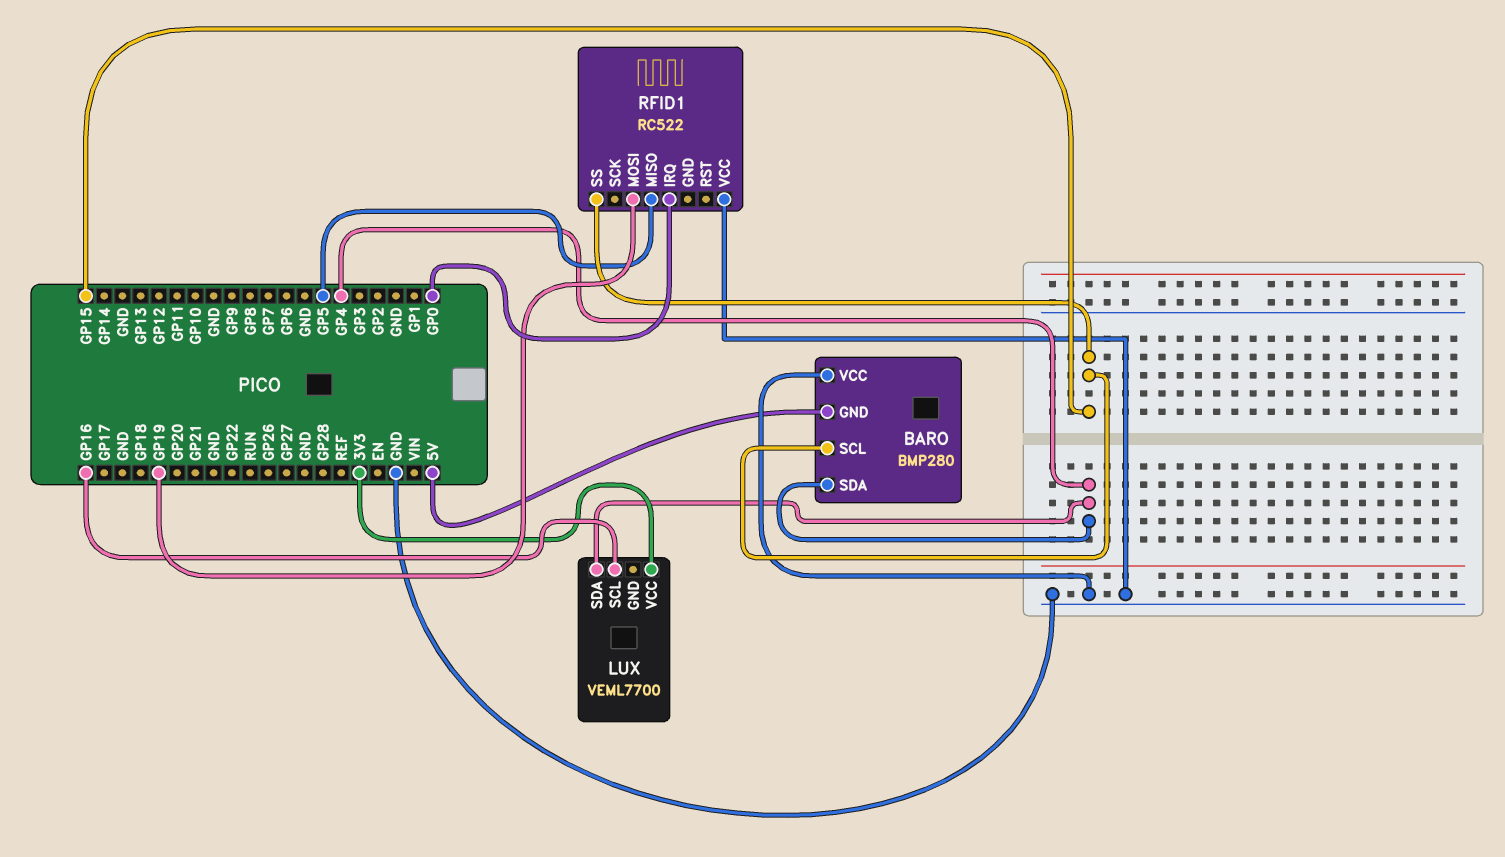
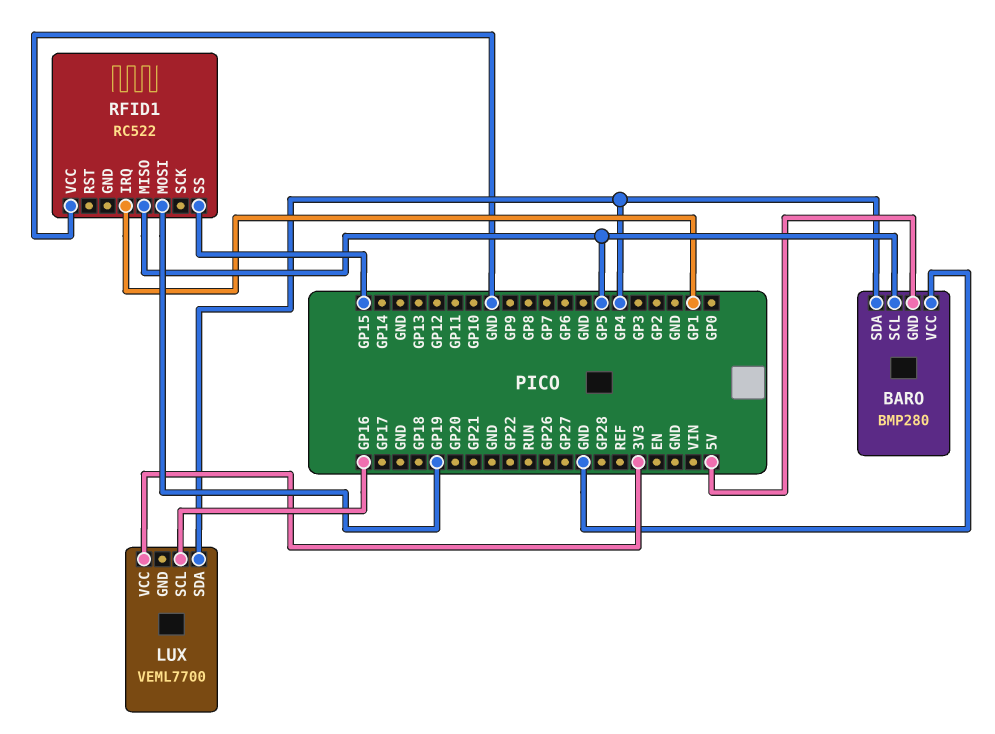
BARO pin SCL: GP15 -> GP5
RFID1 pin IRQ: GP0 -> GP1

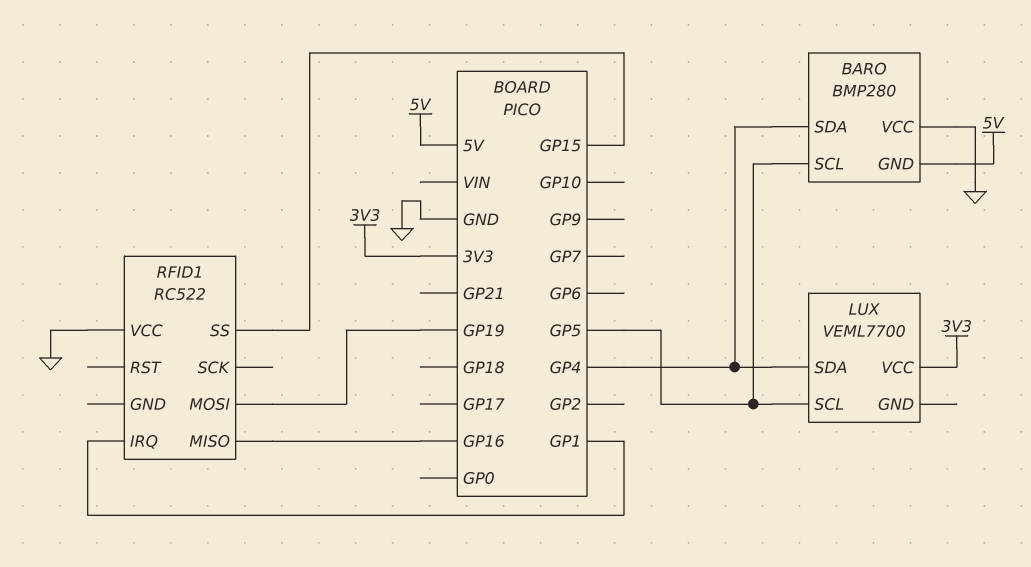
LUX pin SCL: GP16 -> GP5
RFID1 pin MISO: GP5 -> GP16

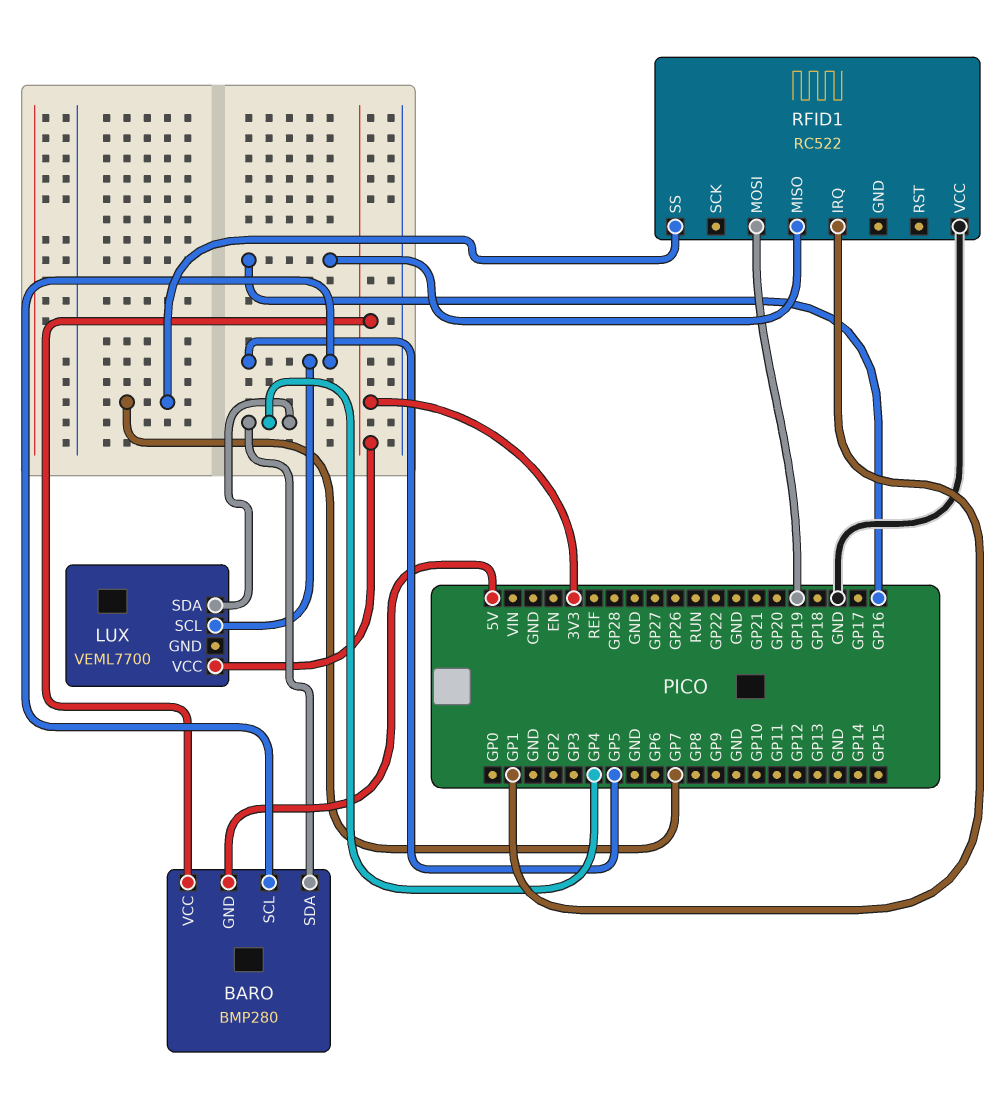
BARO pin VCC: GND -> 3V3
RFID1 pin SS: GP15 -> GP7

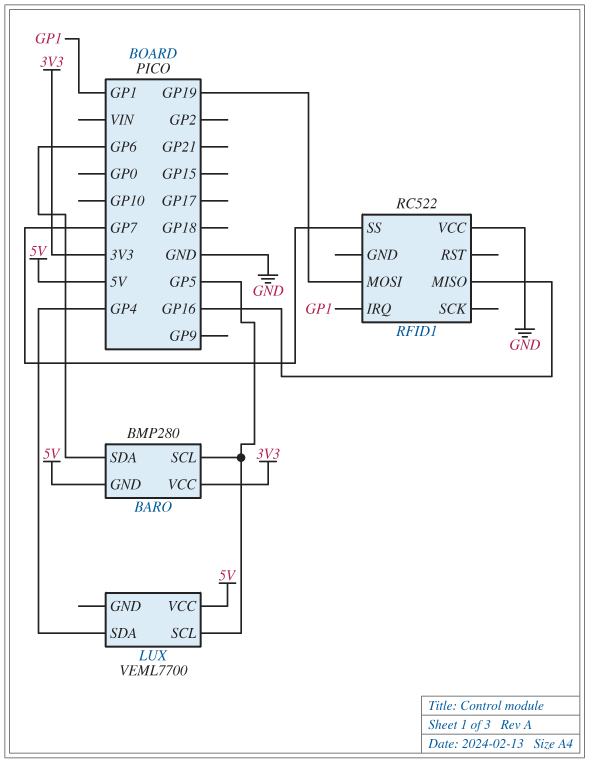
BARO pin SDA: GP4 -> GP6
LUX pin VCC: 3V3 -> 5V

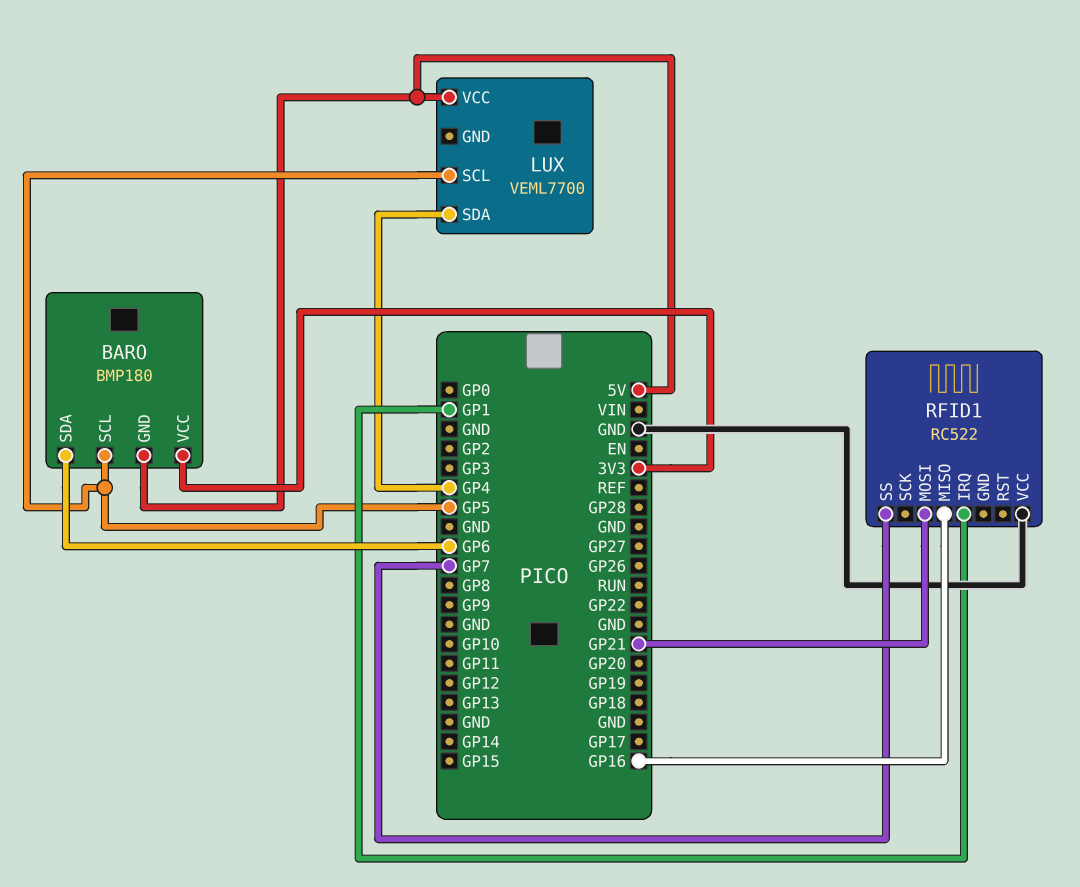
BARO: BMP280 -> BMP180
RFID1 pin MOSI: GP19 -> GP21

